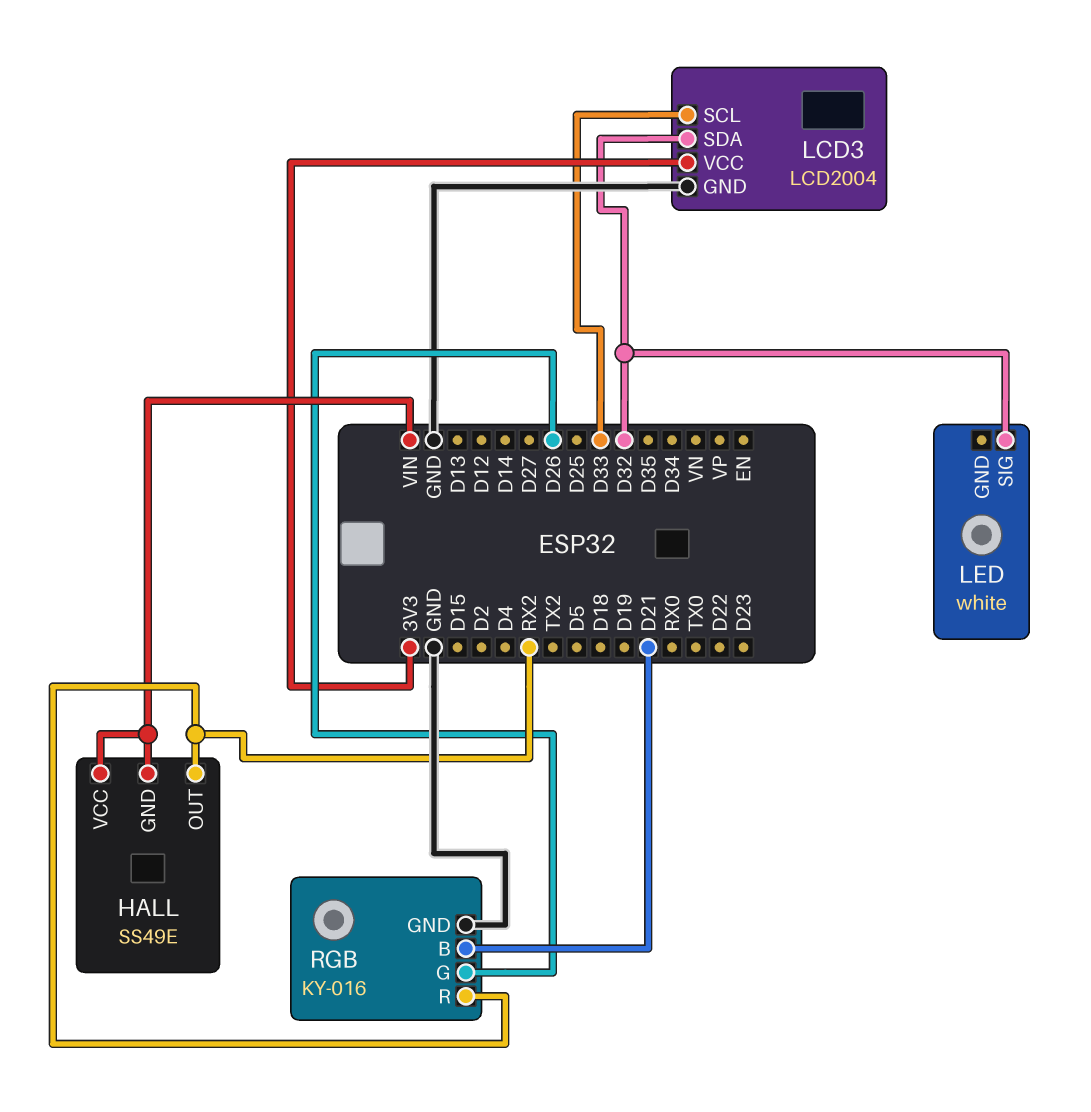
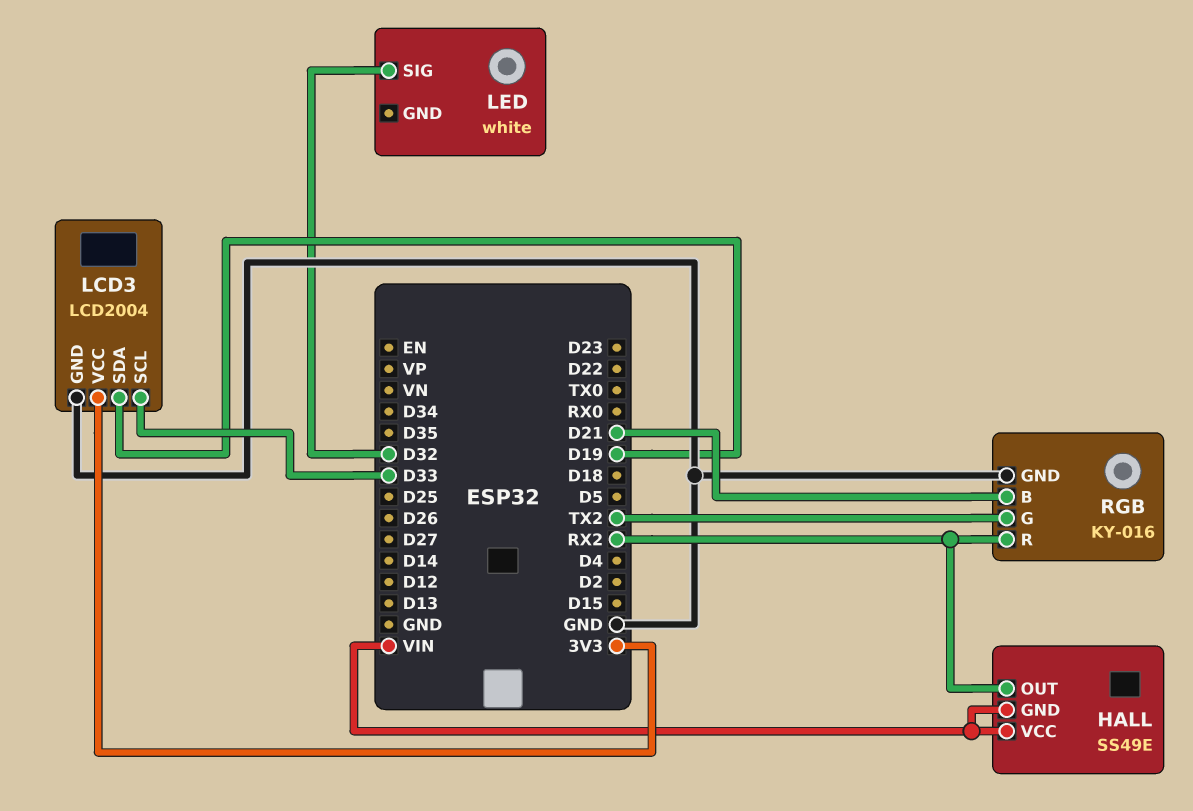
LCD3 pin SDA: D32 -> D19
RGB pin G: D26 -> TX2

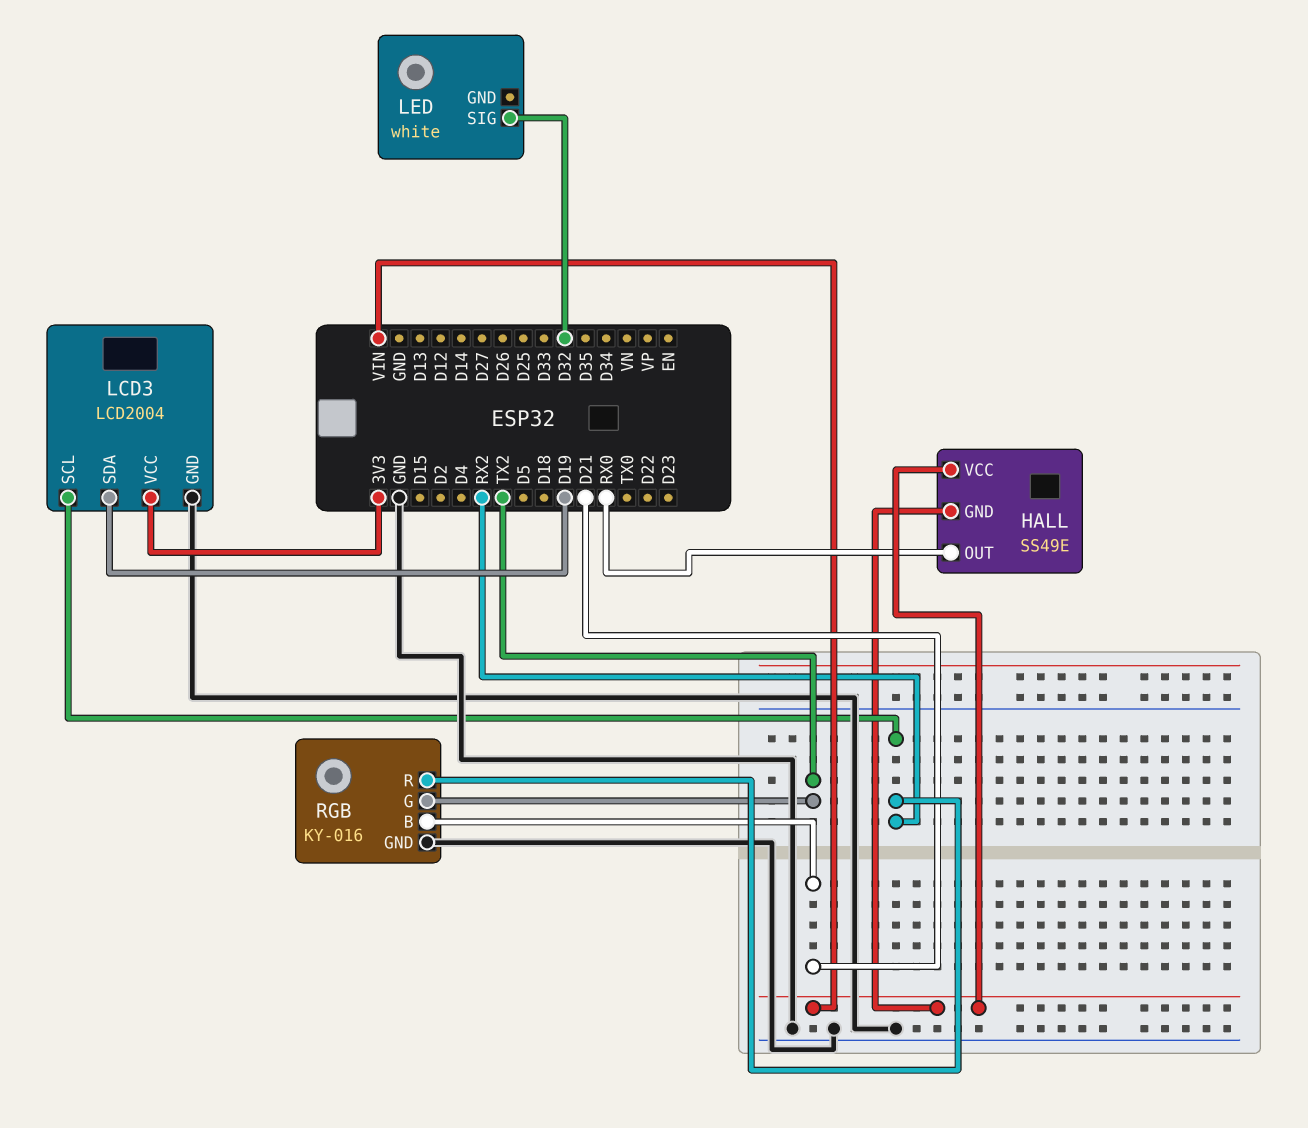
HALL pin OUT: RX2 -> RX0
LCD3 pin SCL: D33 -> RX2

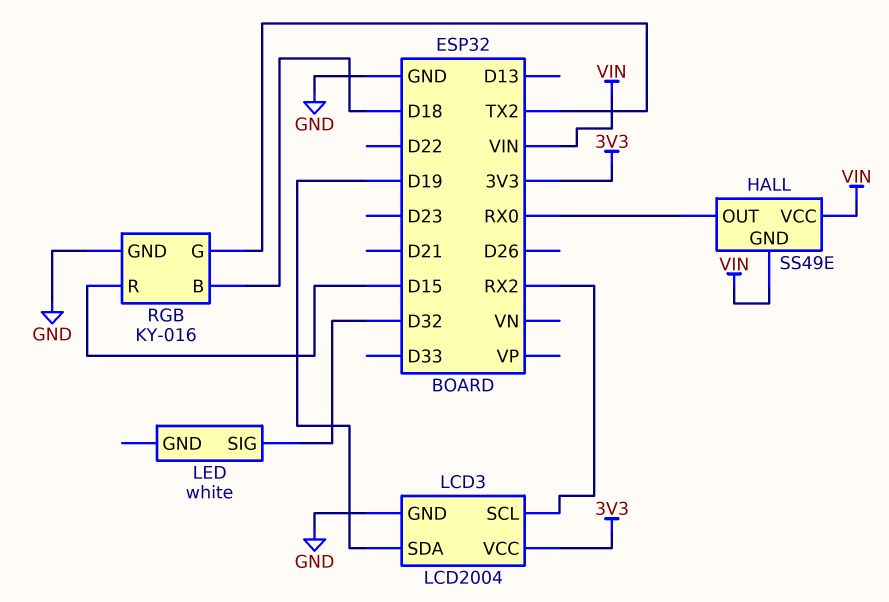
RGB pin B: D21 -> D18
RGB pin R: RX2 -> D15

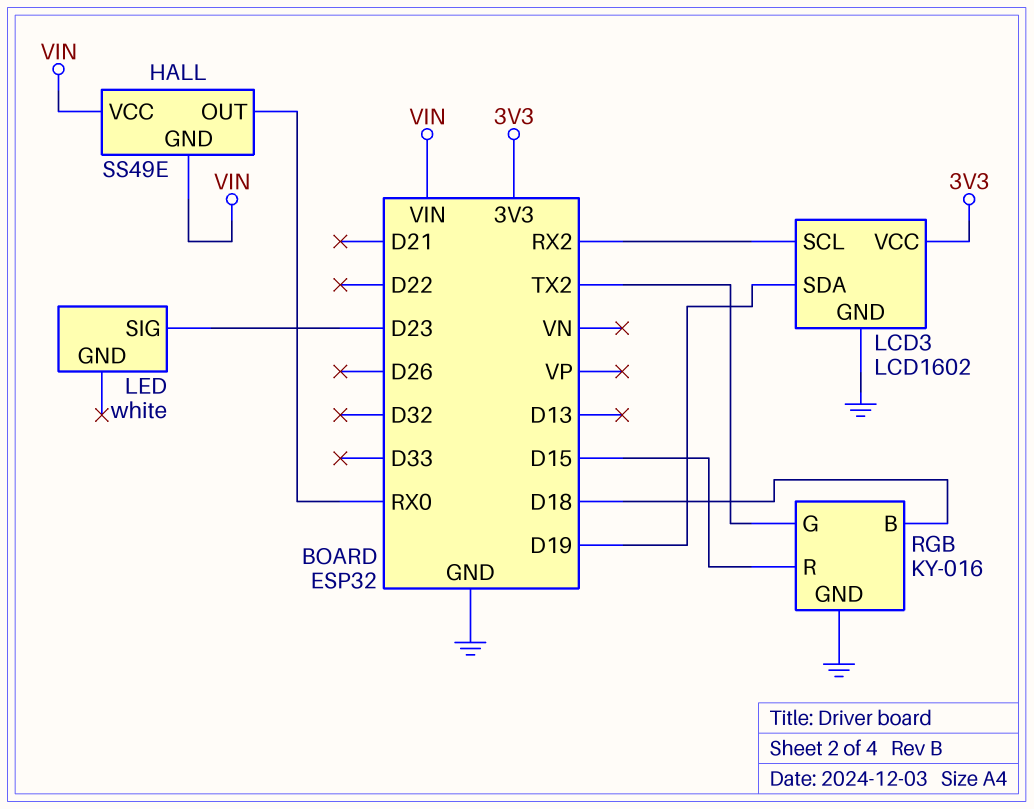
LCD3: LCD2004 -> LCD1602
LED pin SIG: D32 -> D23

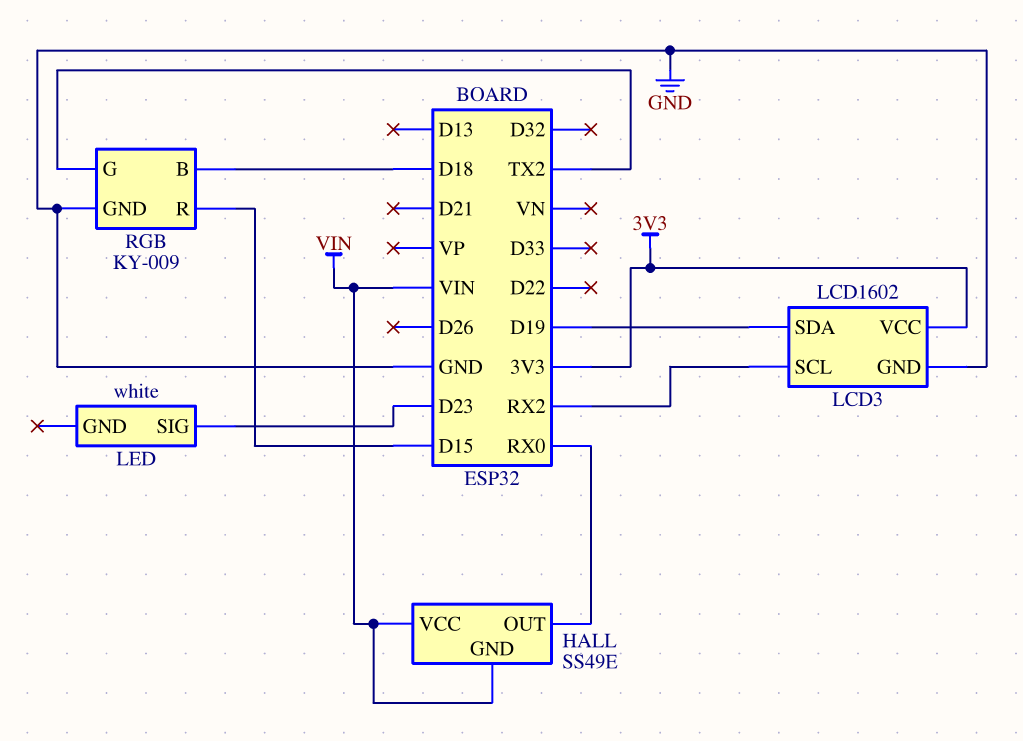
RGB: KY-016 -> KY-009

